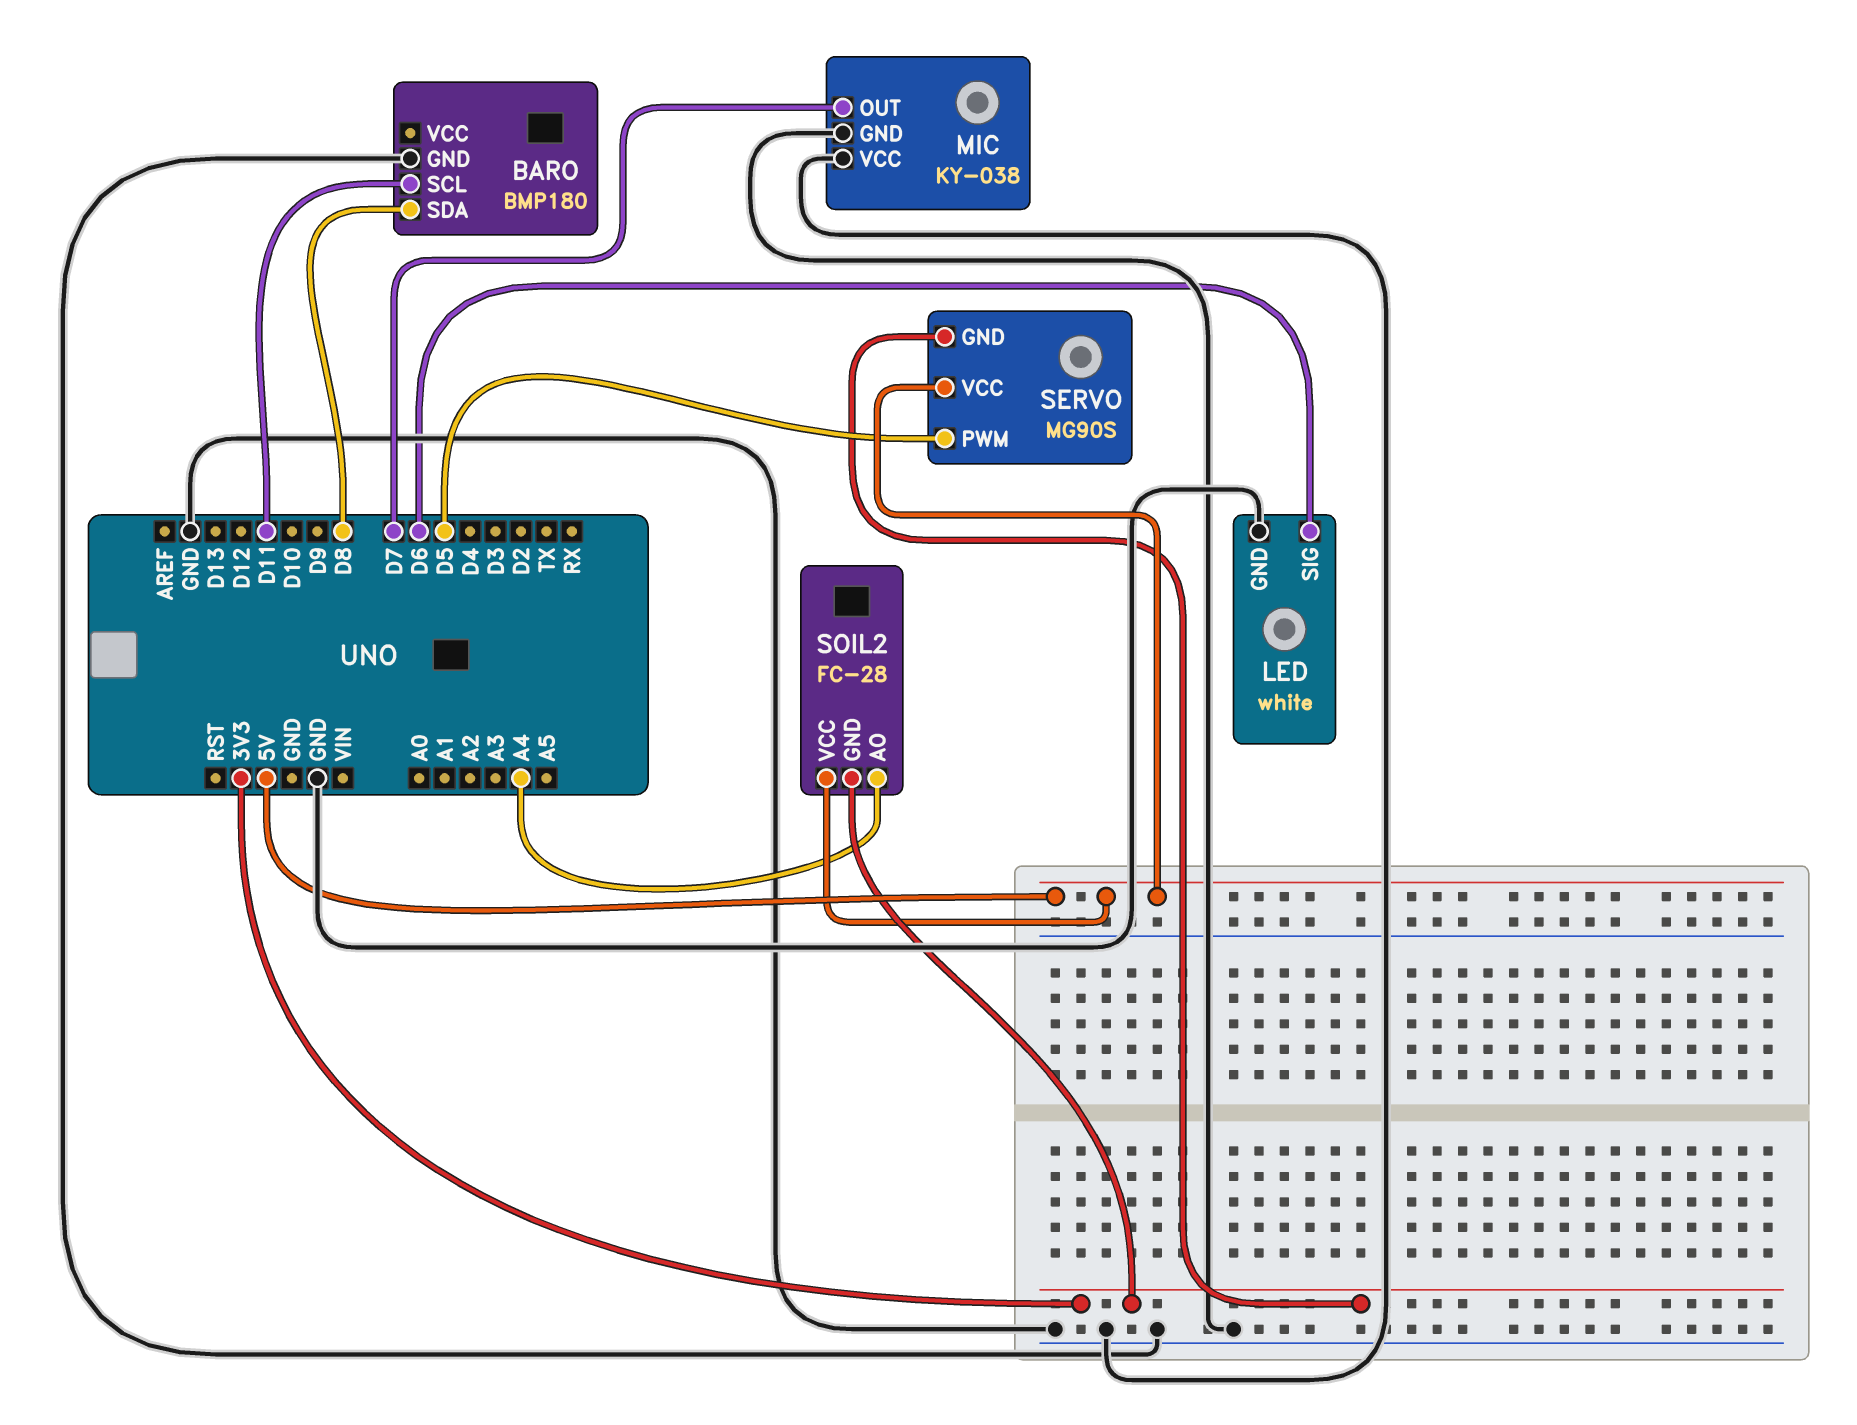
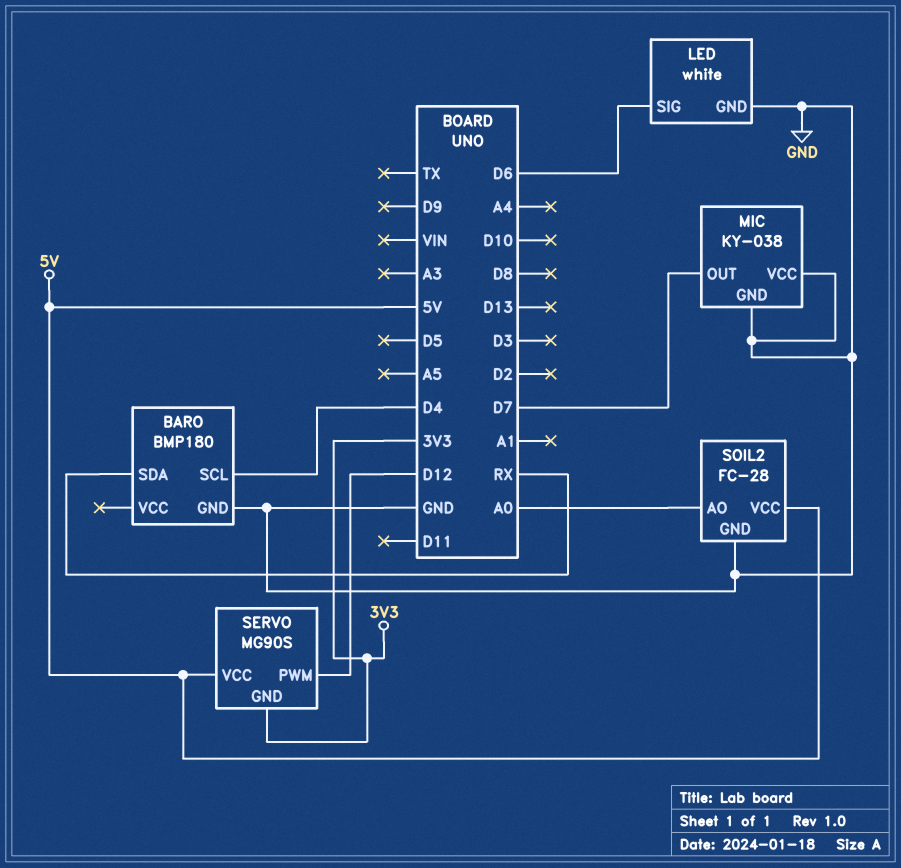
BARO pin SCL: D11 -> D4
BARO pin SDA: D8 -> RX
SERVO pin PWM: D5 -> D12
SOIL2 pin AO: A4 -> A0
SOIL2 pin GND: 3V3 -> GND

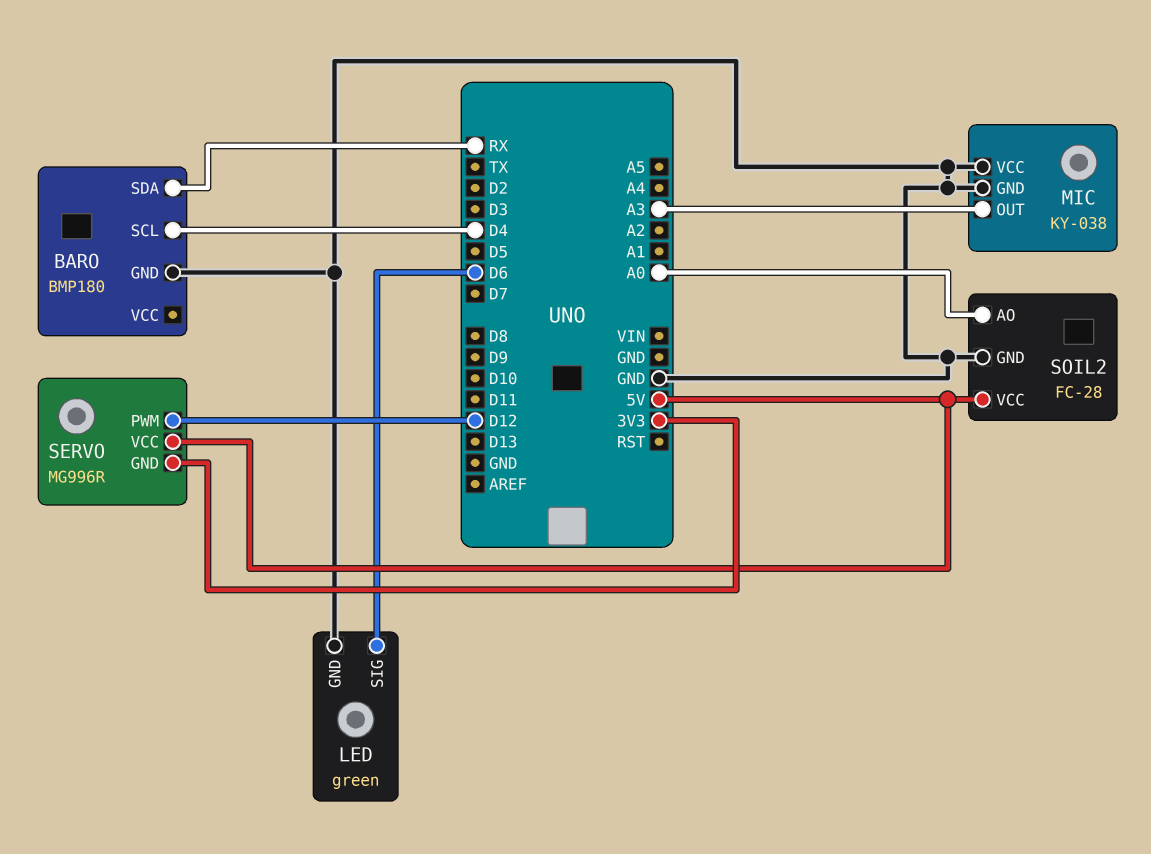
LED: white -> green
MIC pin OUT: D7 -> A3
SERVO: MG90S -> MG996R

